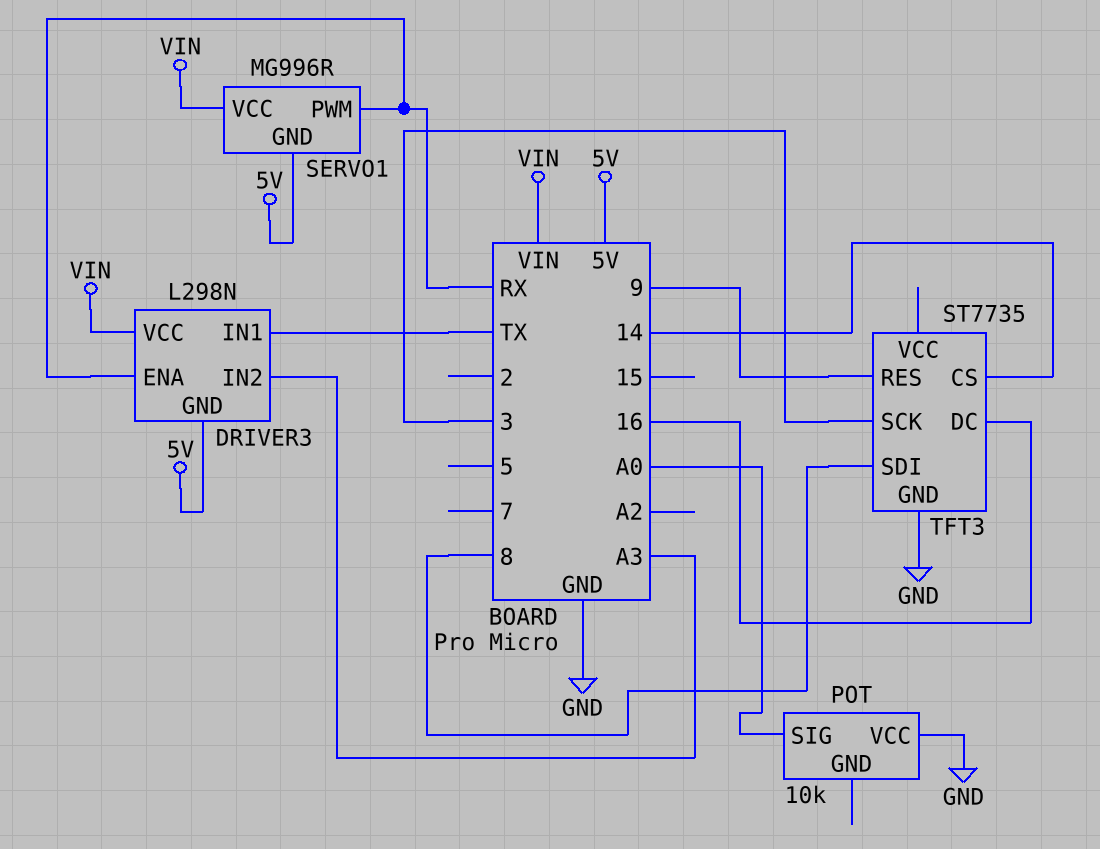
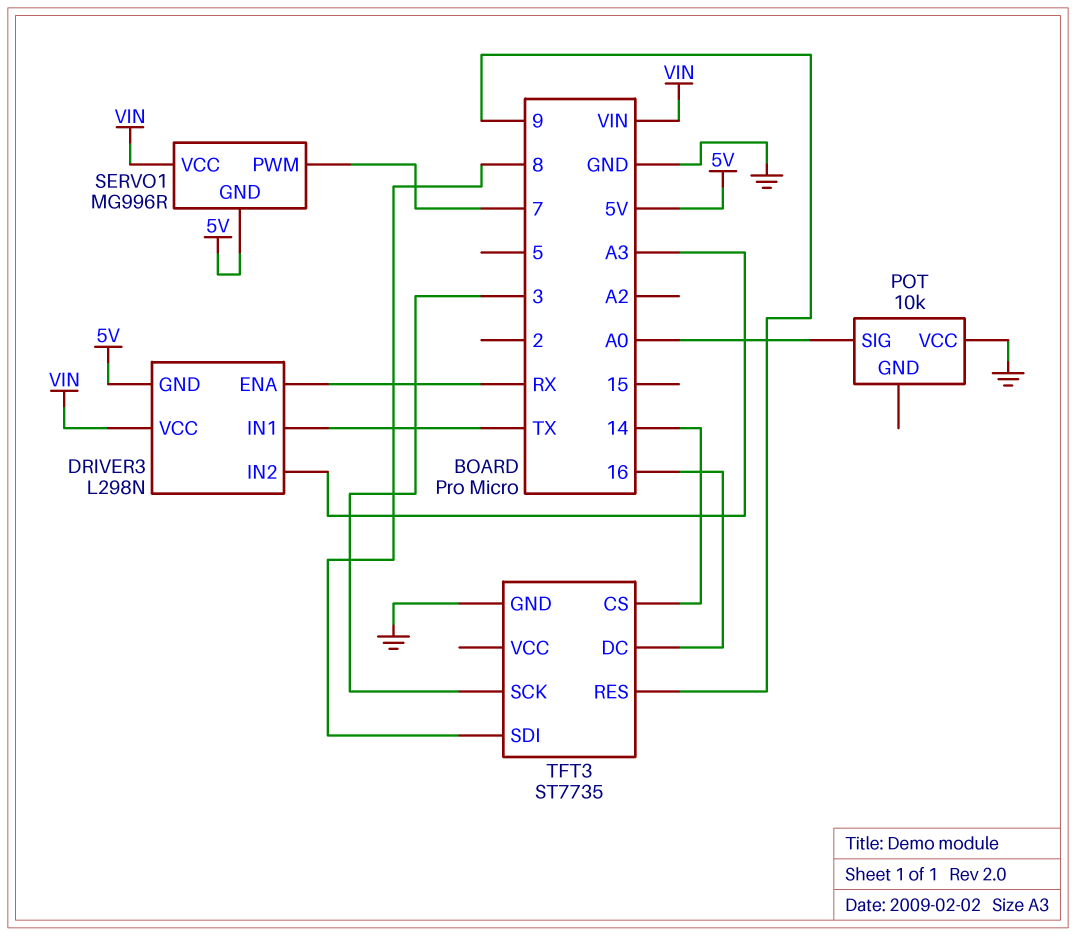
SERVO1 pin PWM: RX -> 7

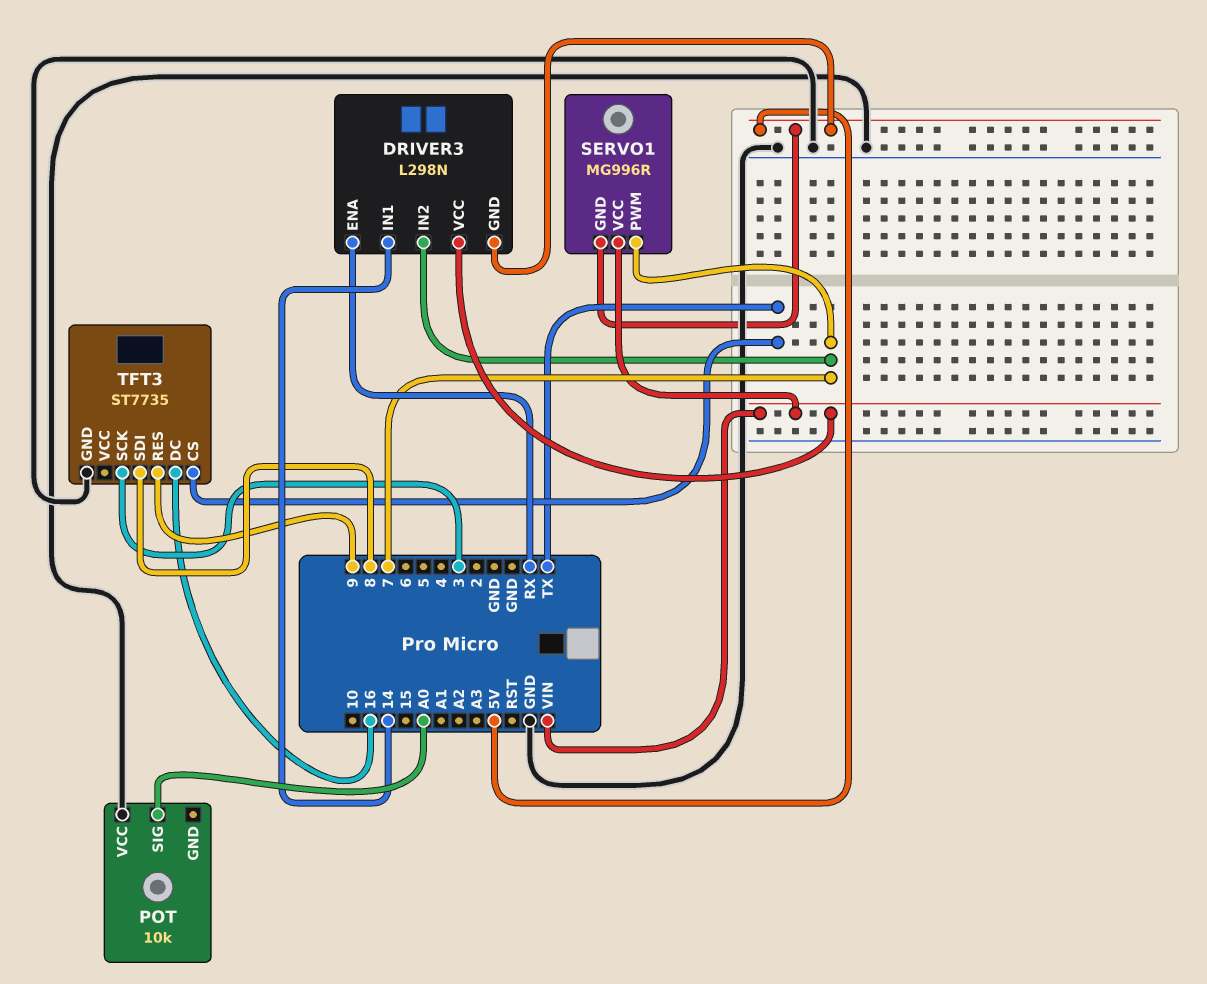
DRIVER3 pin IN1: TX -> 14
DRIVER3 pin IN2: A3 -> 7
TFT3 pin CS: 14 -> TX

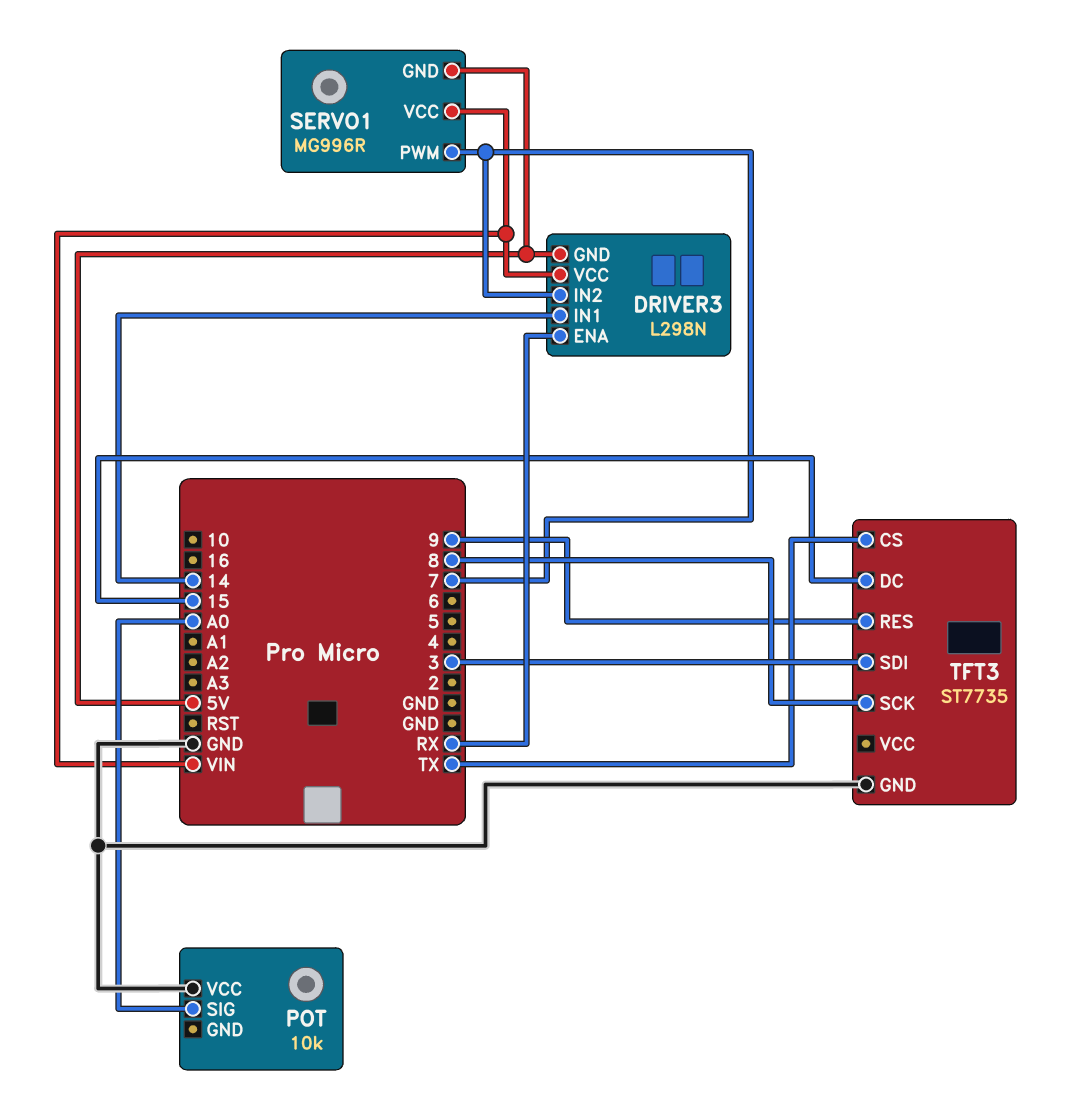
TFT3 pin DC: 16 -> 15
TFT3 pin SCK: 3 -> 8
TFT3 pin SDI: 8 -> 3

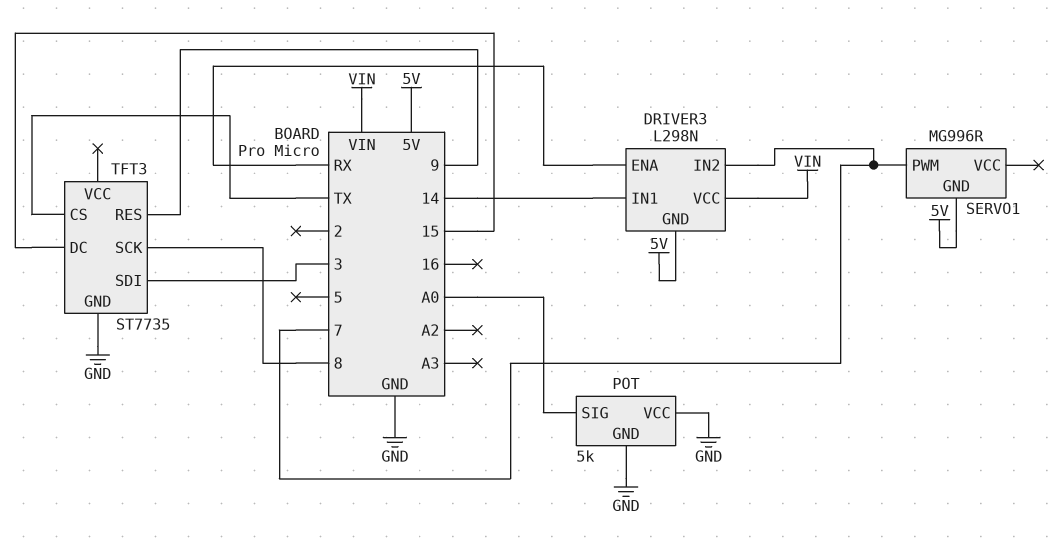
POT: 10k -> 5k
POT pin GND: none -> GND
SERVO1 pin VCC: VIN -> none

